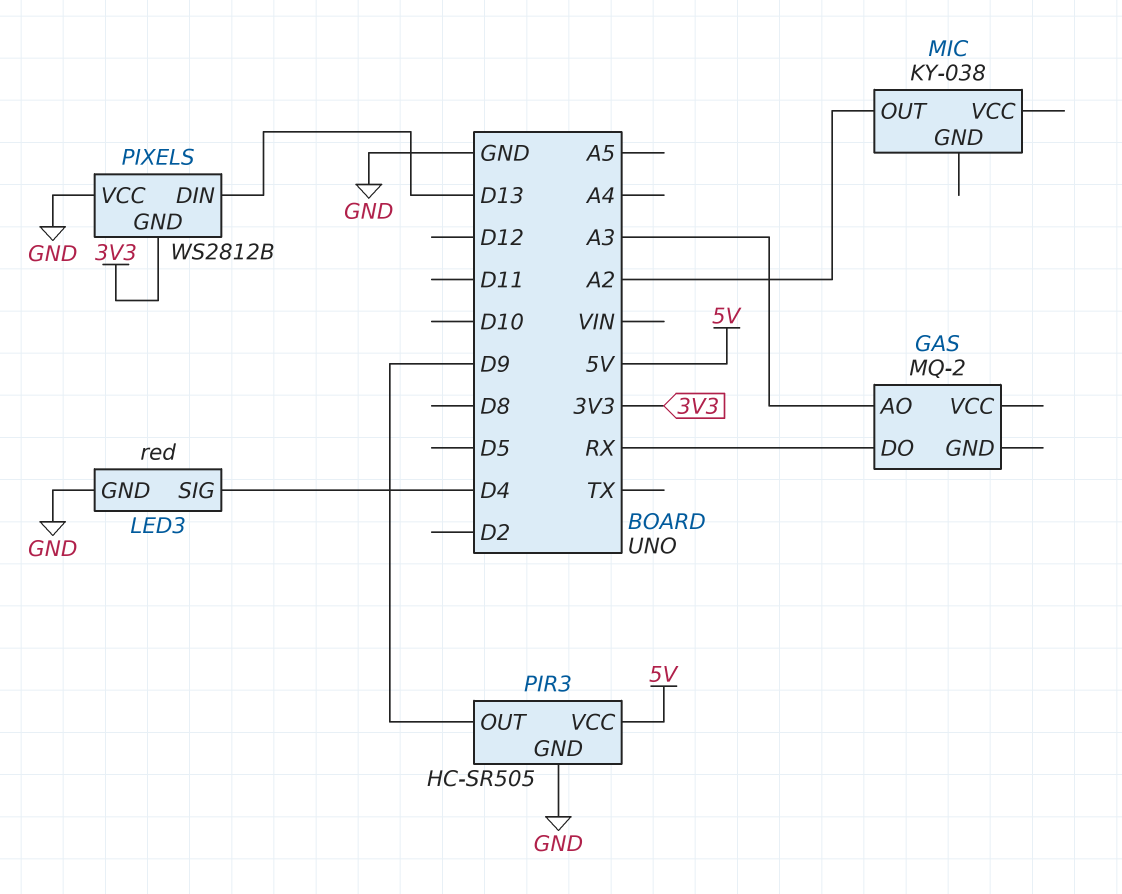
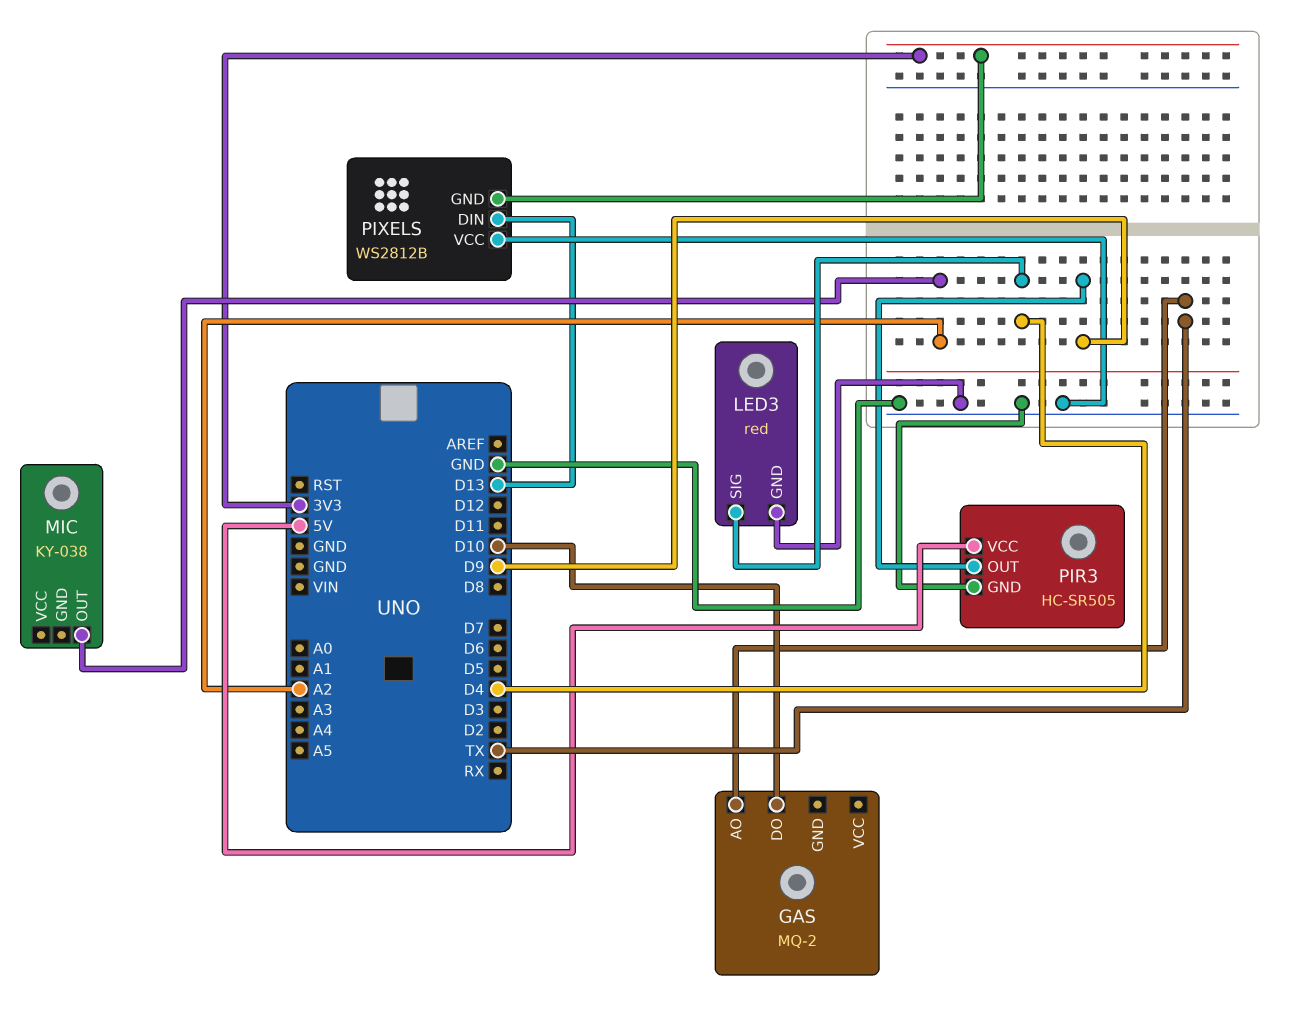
GAS pin AO: A3 -> TX
GAS pin DO: RX -> D10

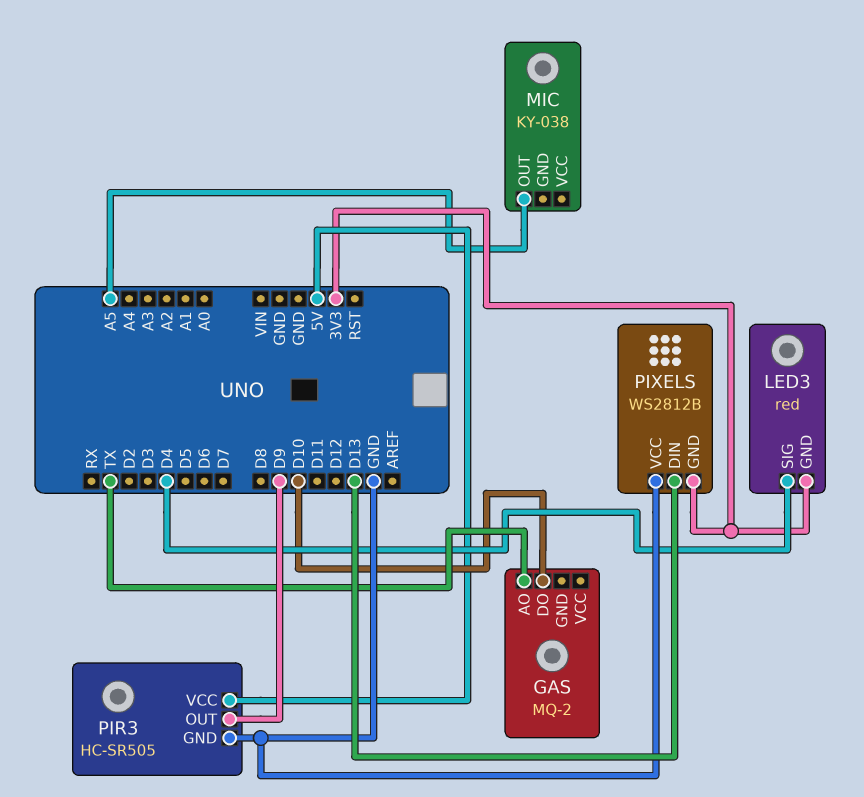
LED3 pin GND: GND -> 3V3
MIC pin OUT: A2 -> A5

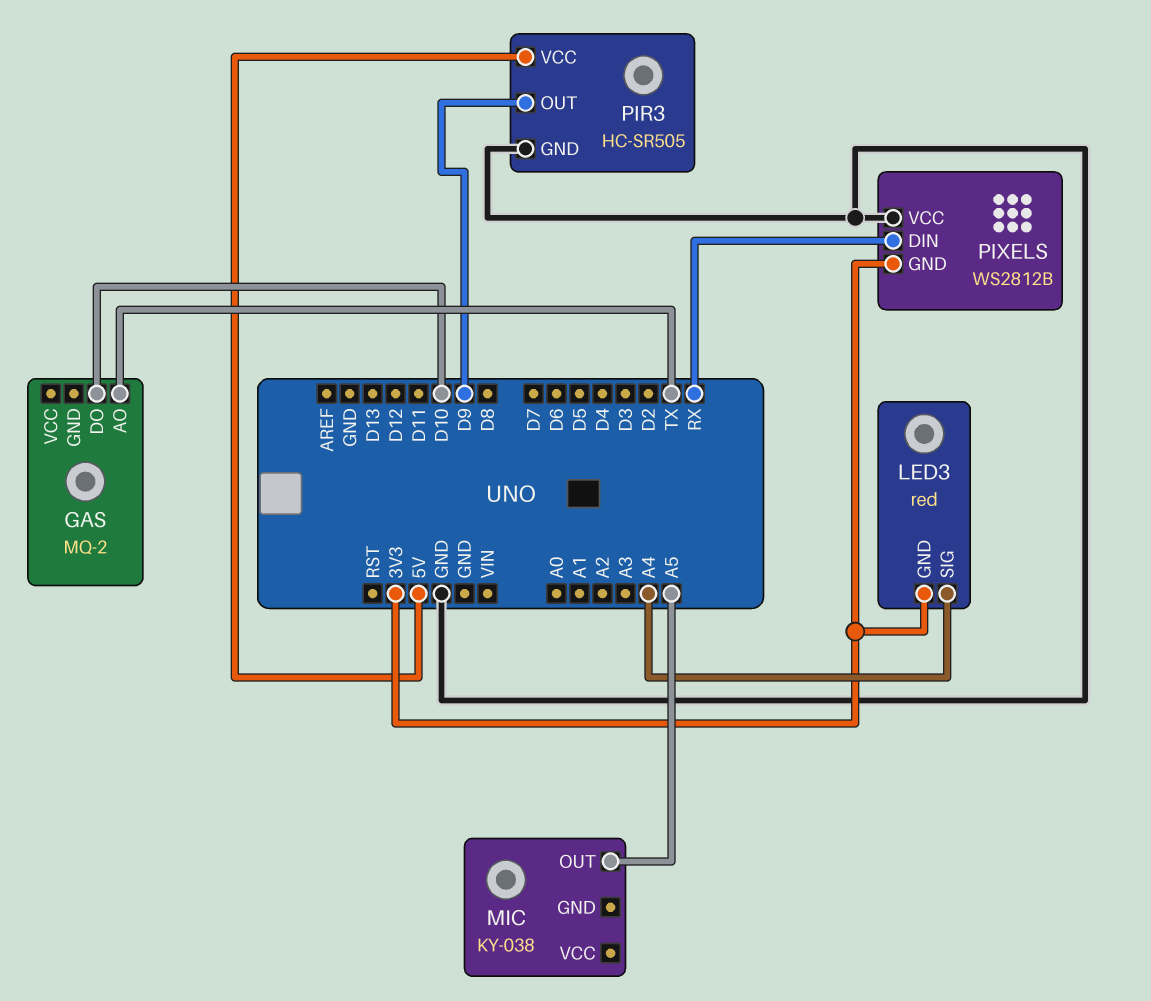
LED3 pin SIG: D4 -> A4
PIXELS pin DIN: D13 -> RX

